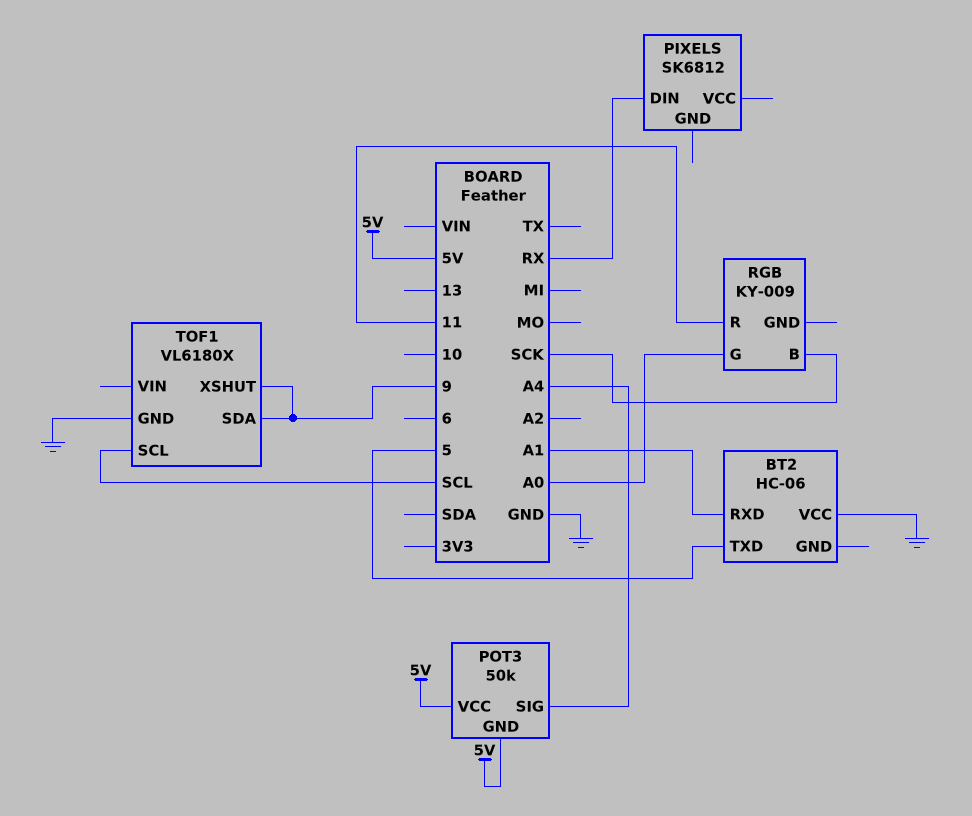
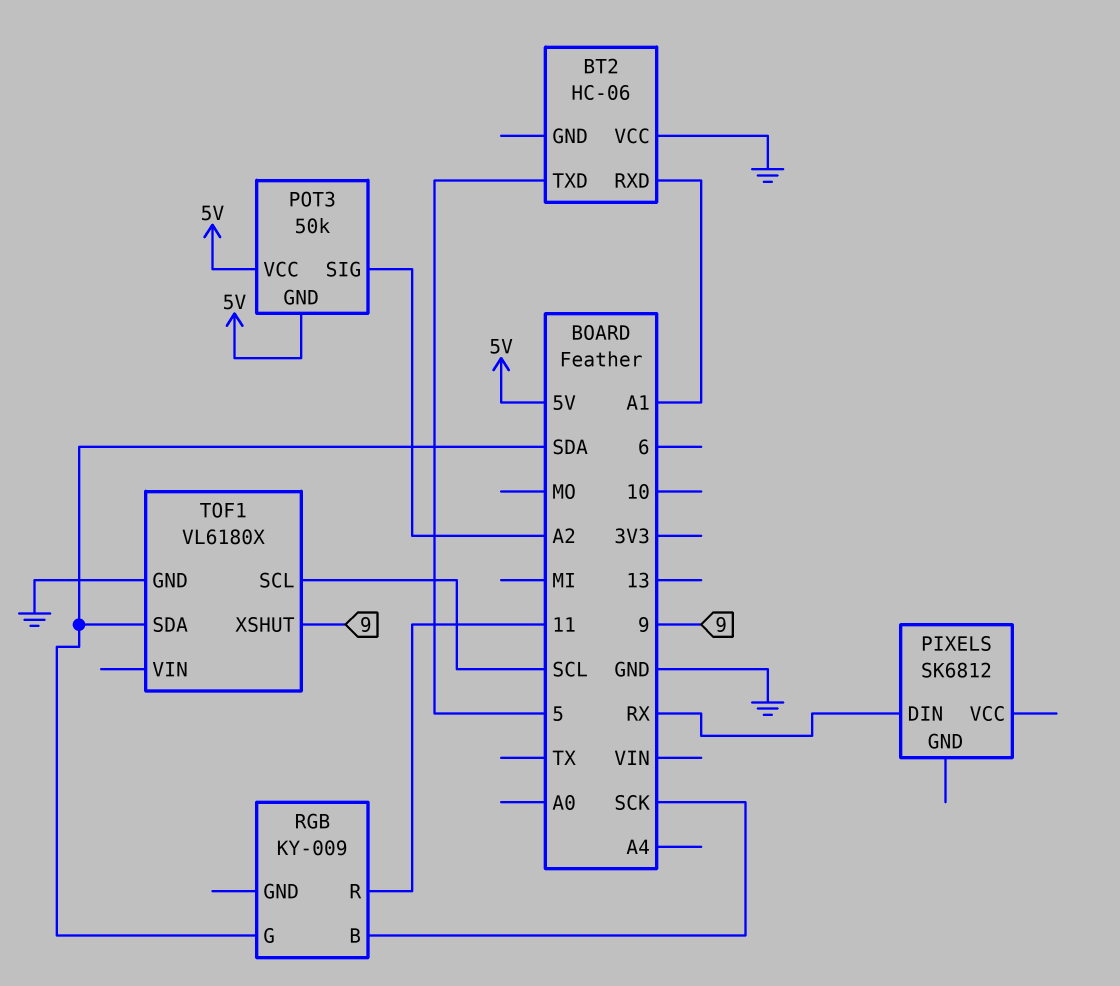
POT3 pin SIG: A4 -> A2
RGB pin G: A0 -> SDA
TOF1 pin SDA: 9 -> SDA

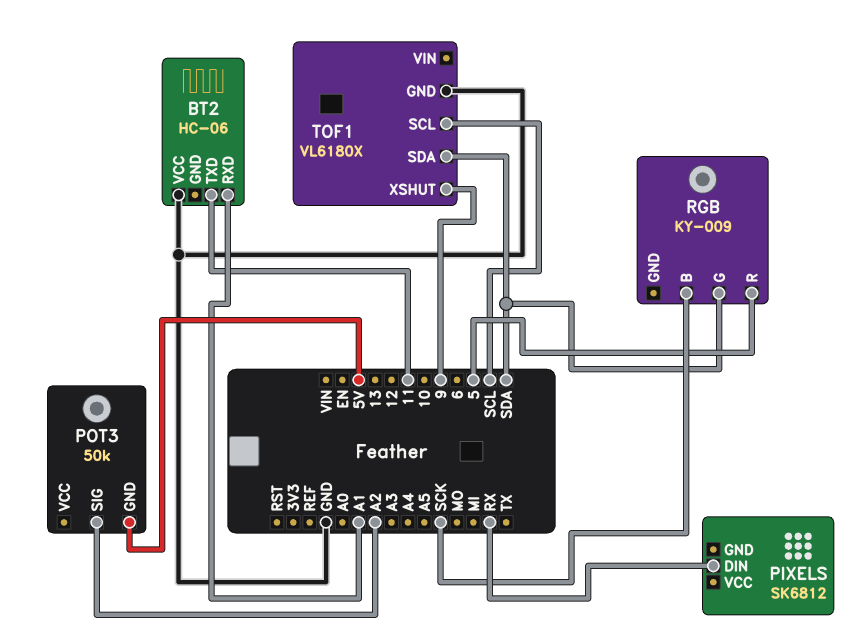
BT2 pin TXD: 5 -> 11
POT3 pin VCC: 5V -> none
RGB pin R: 11 -> 5

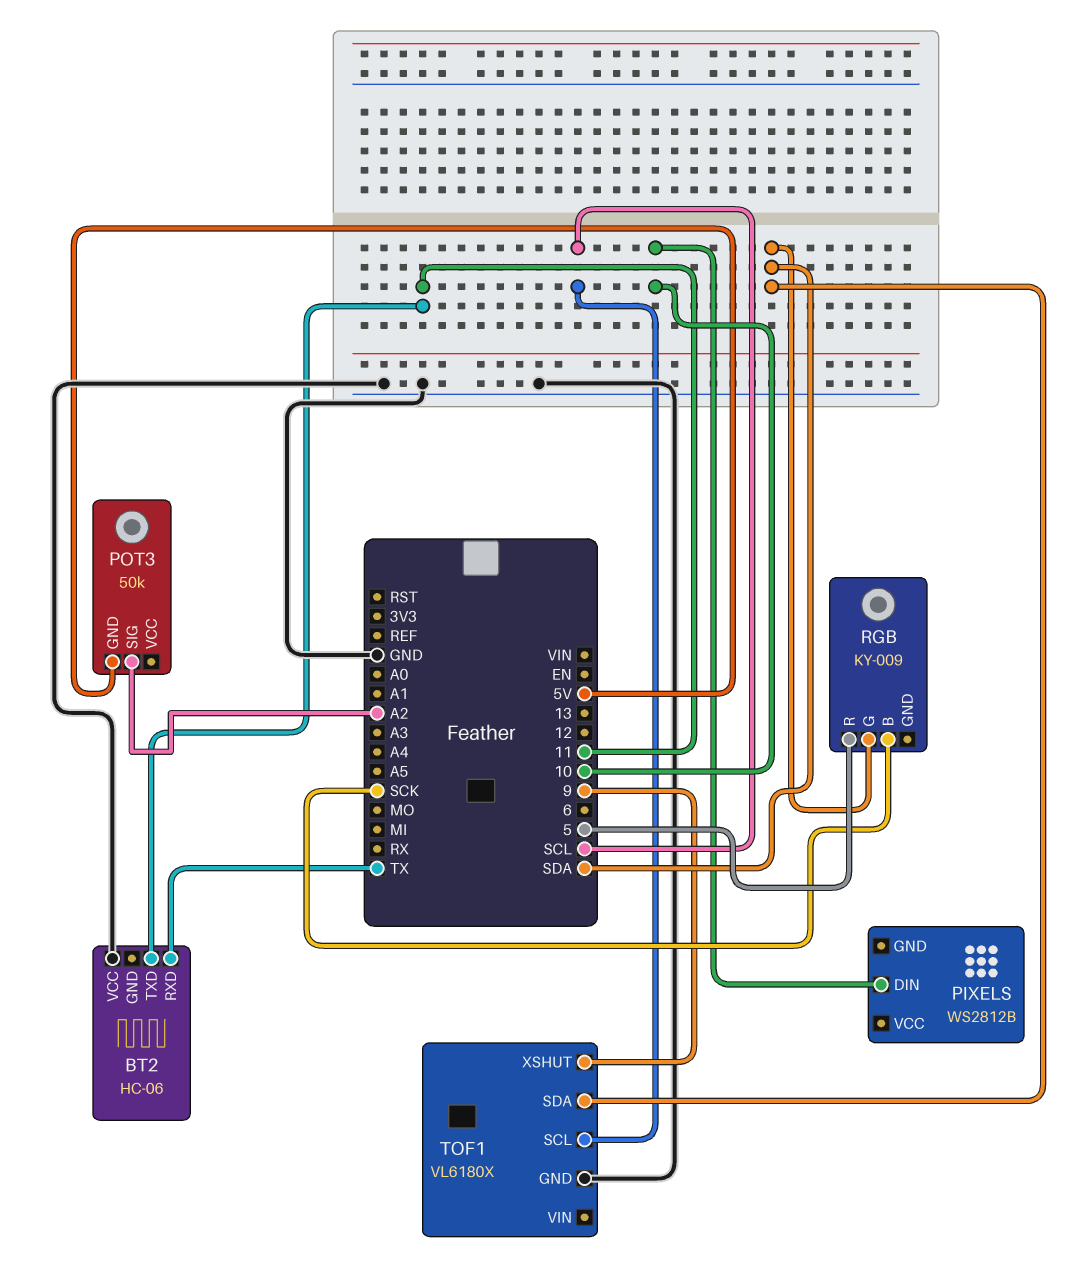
BT2 pin RXD: A1 -> TX
PIXELS: SK6812 -> WS2812B
PIXELS pin DIN: RX -> 10

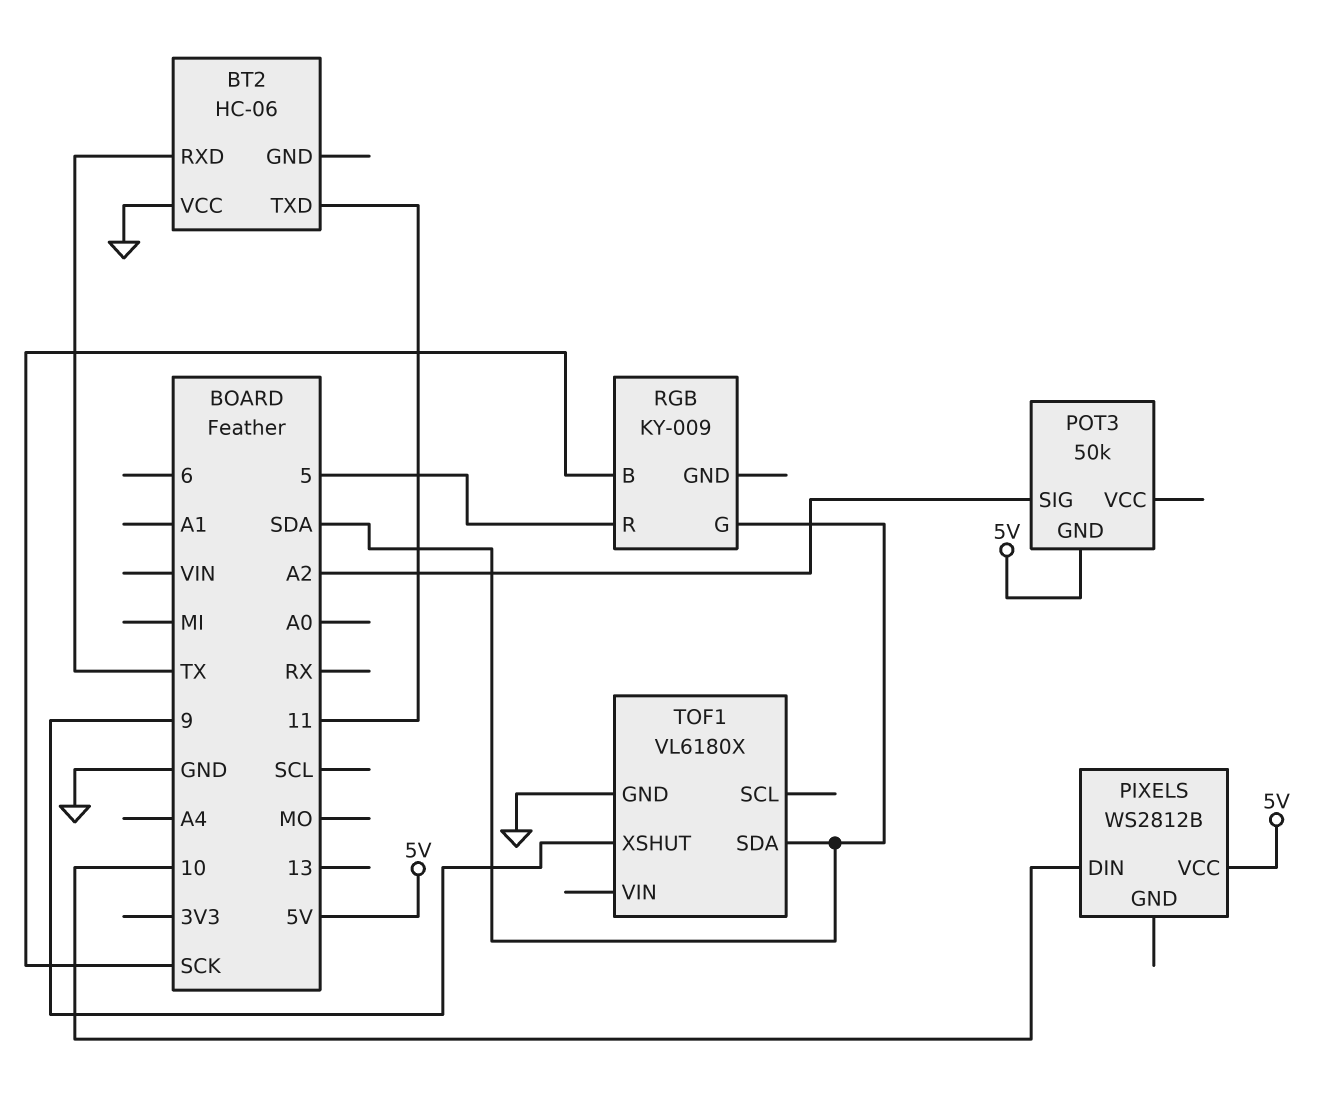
PIXELS pin VCC: none -> 5V
TOF1 pin SCL: SCL -> none

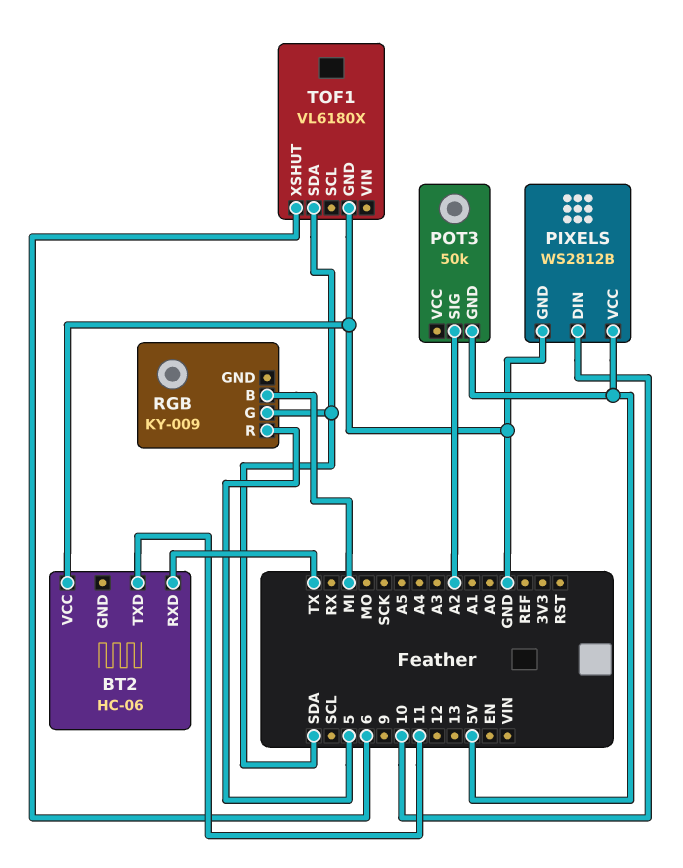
PIXELS pin GND: none -> GND
RGB pin B: SCK -> MI
TOF1 pin XSHUT: 9 -> 6

